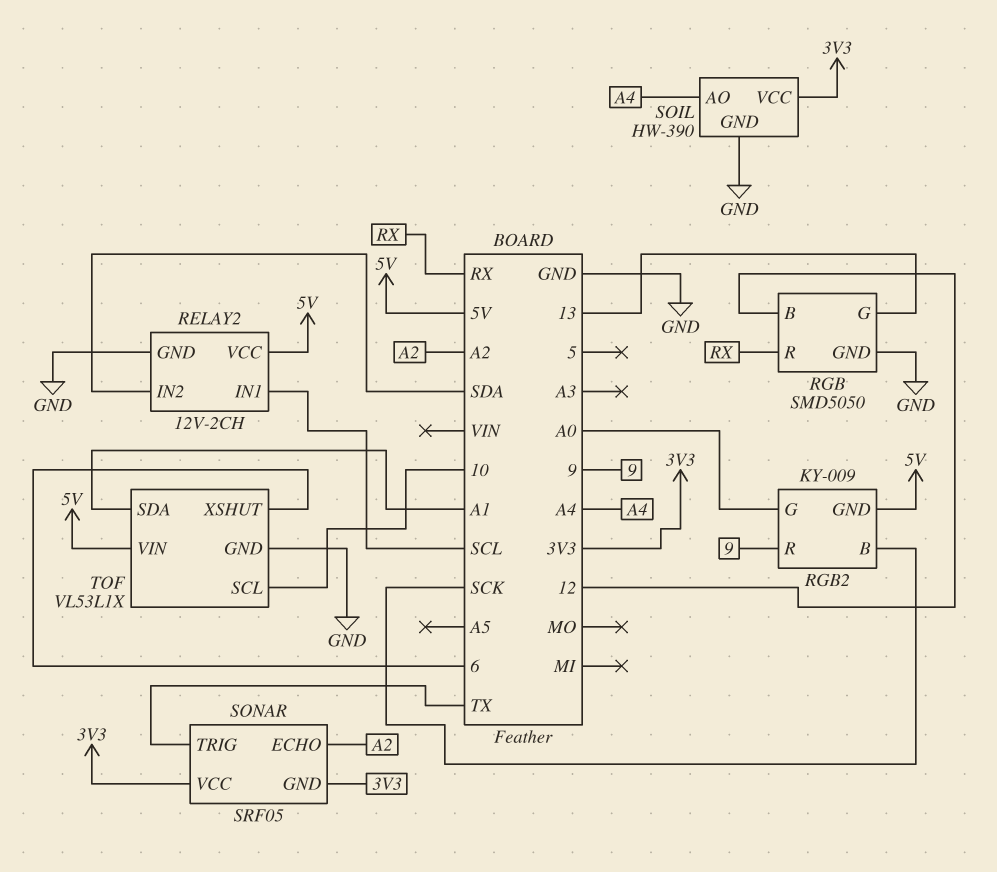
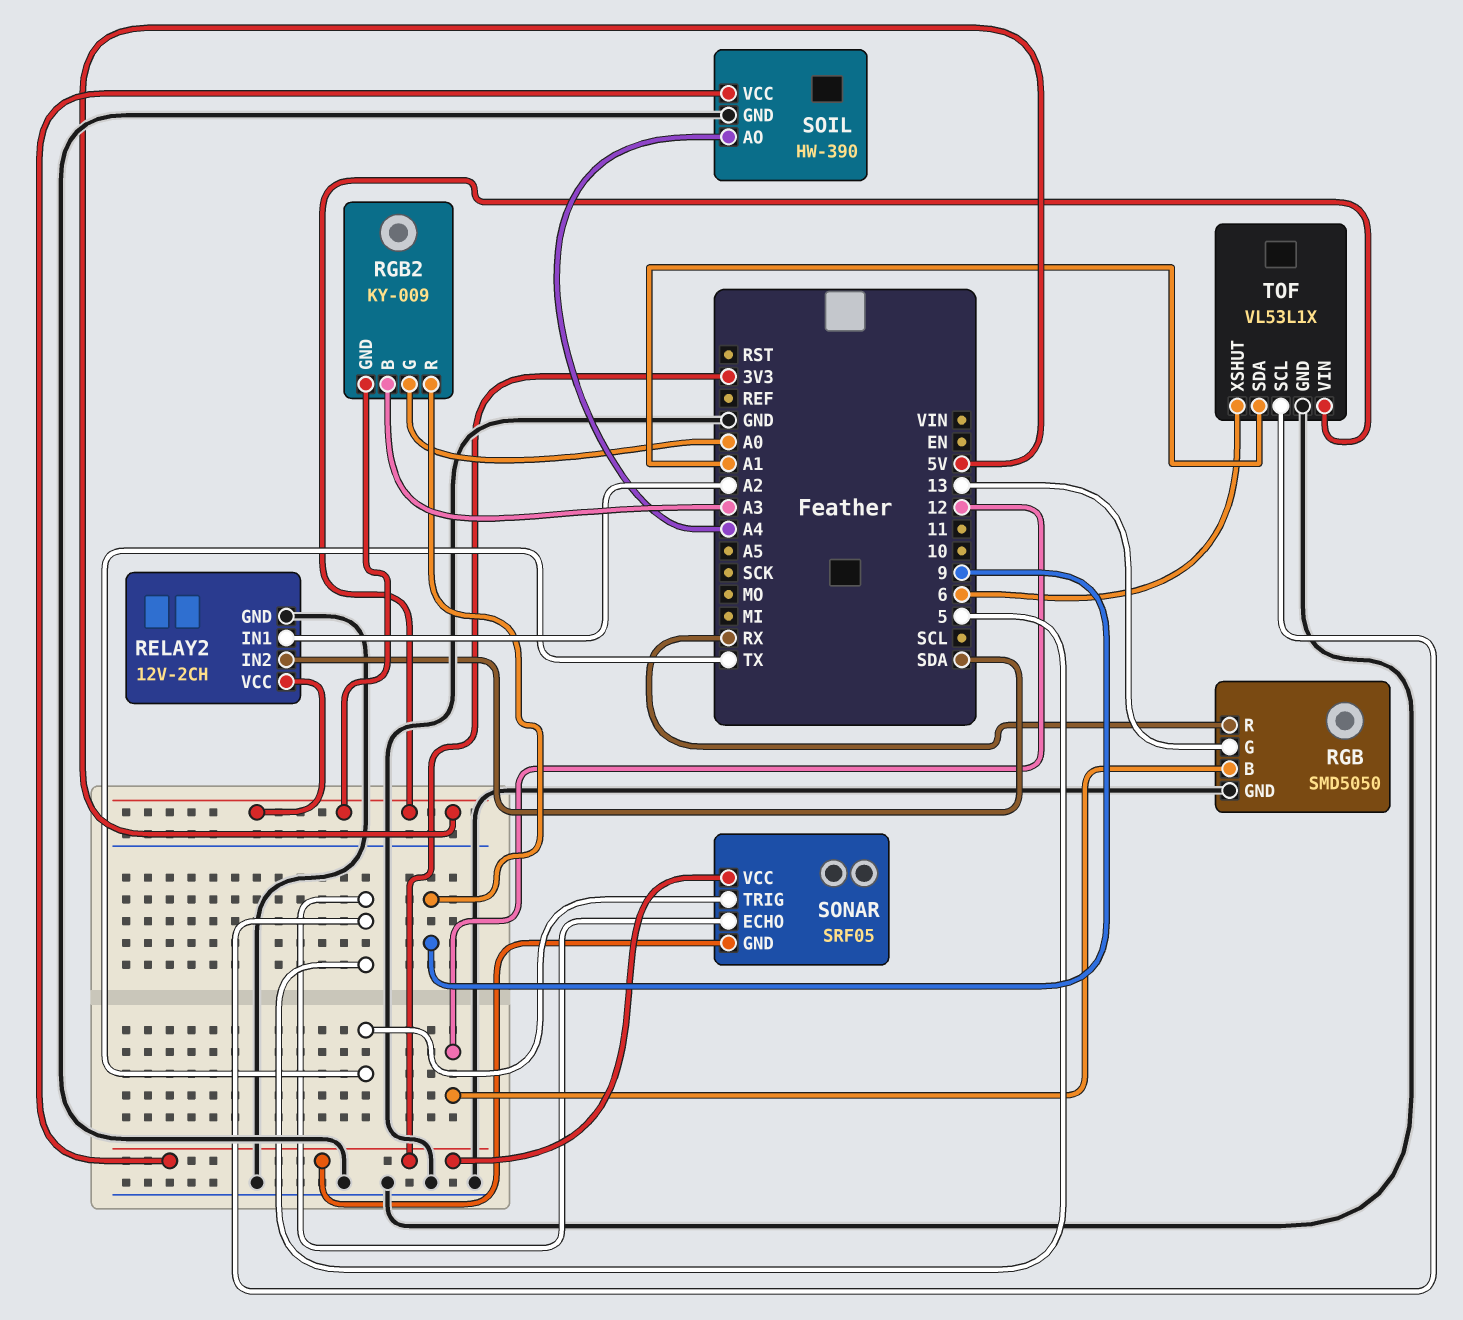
RELAY2 pin IN1: SCL -> A2
RGB2 pin B: SCK -> A3
SONAR pin ECHO: A2 -> 5
TOF pin SCL: 10 -> 5

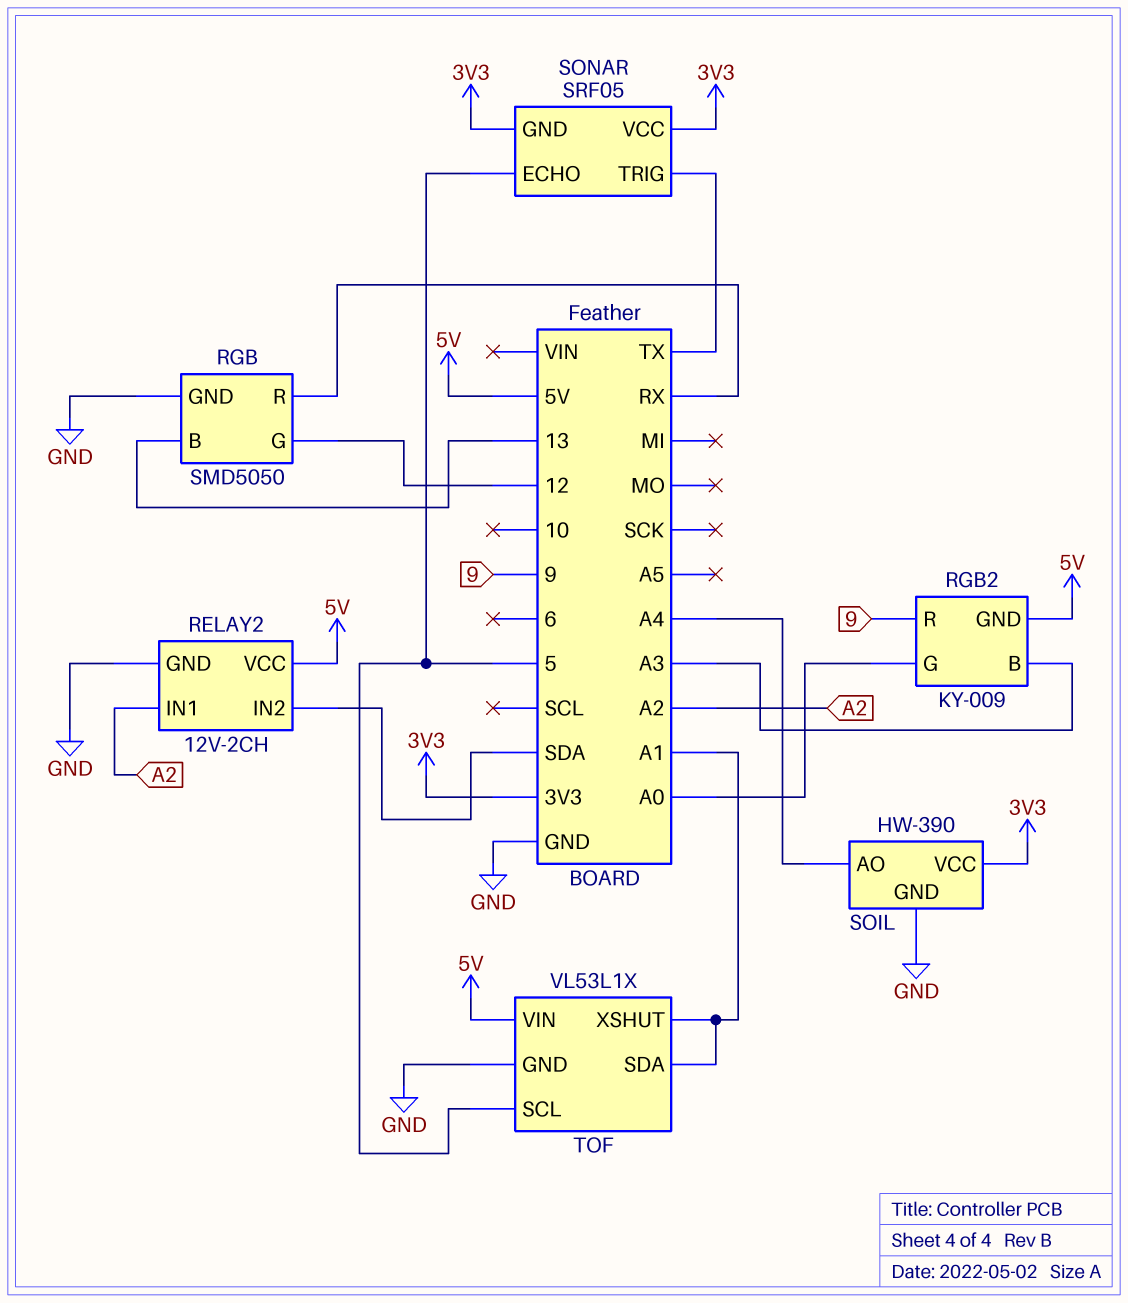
RGB pin B: 12 -> 13
RGB pin G: 13 -> 12
TOF pin XSHUT: 6 -> A1

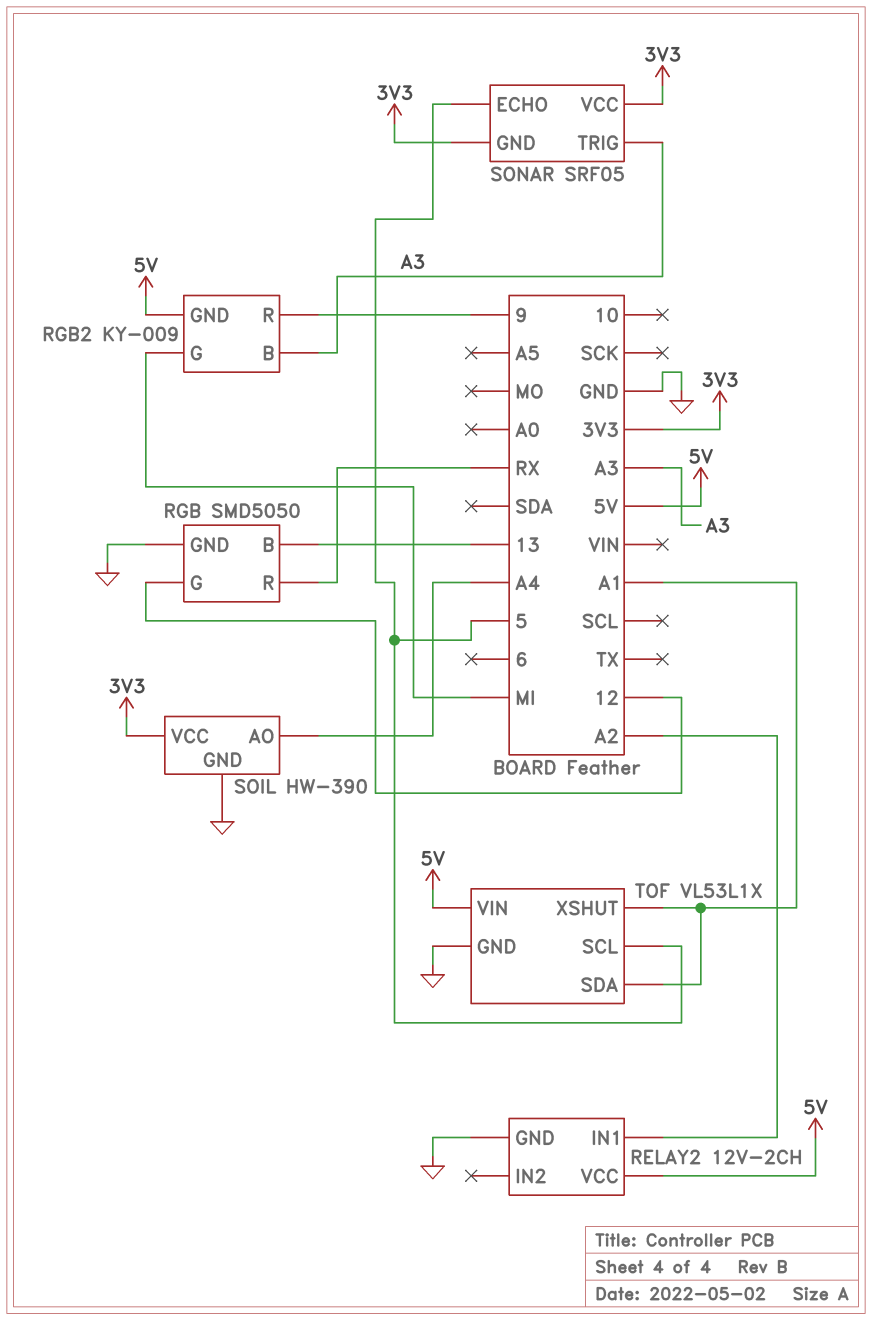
RELAY2 pin IN2: SDA -> none
RGB2 pin G: A0 -> MI
SONAR pin TRIG: TX -> A3

